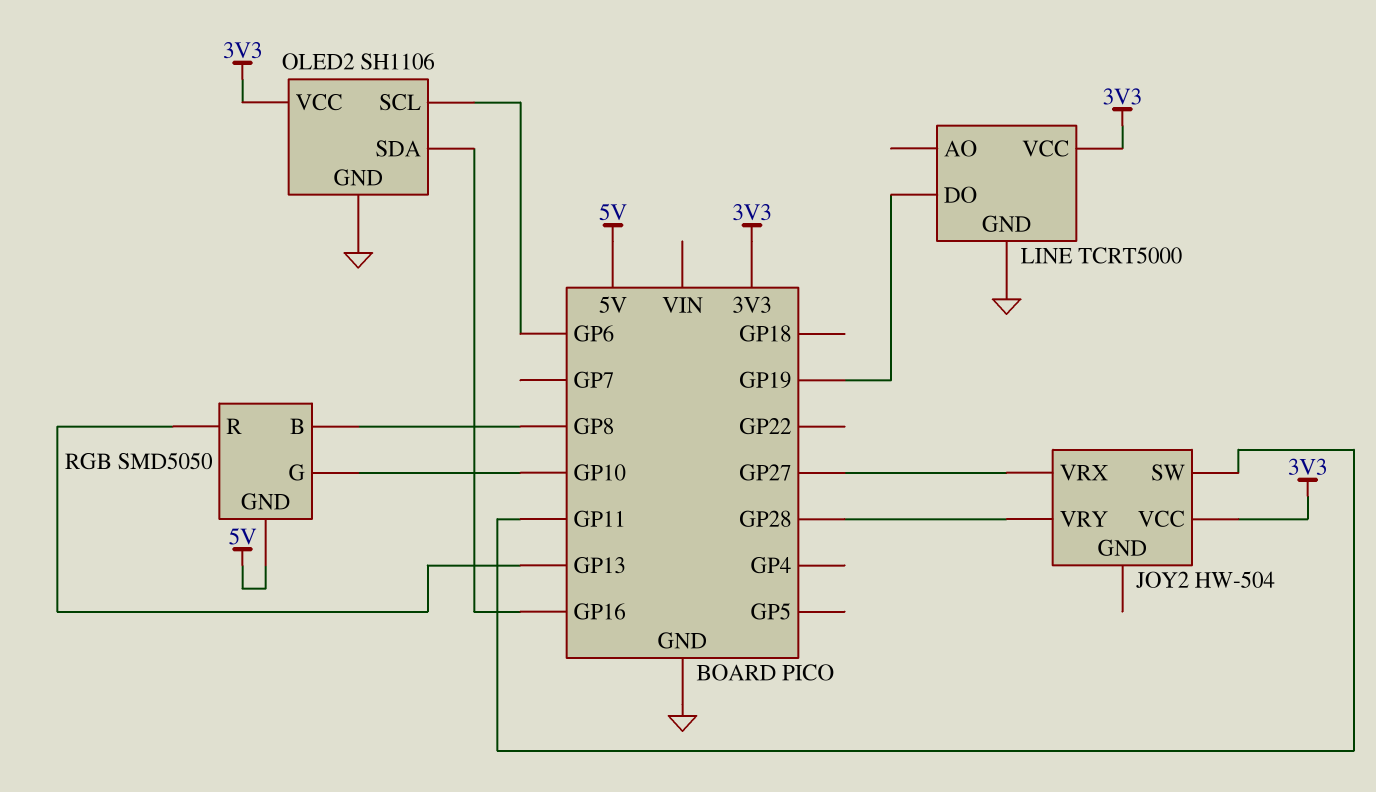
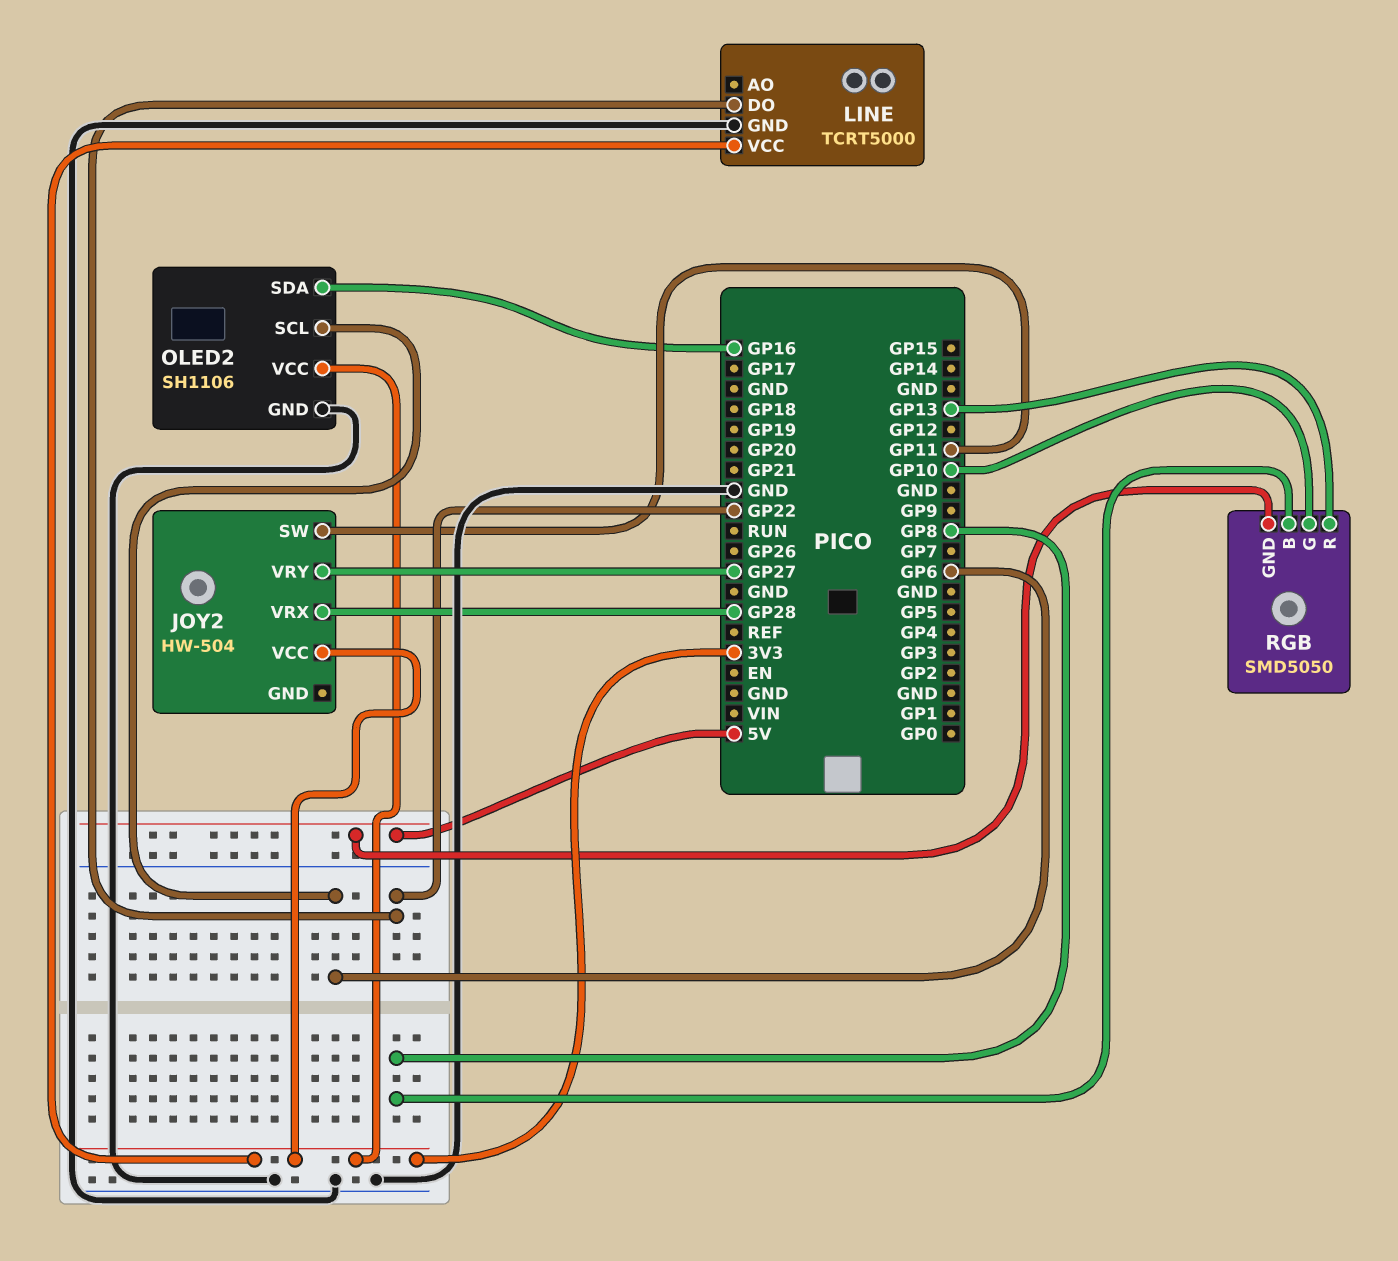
JOY2 pin VRX: GP27 -> GP28
JOY2 pin VRY: GP28 -> GP27
LINE pin DO: GP19 -> GP22

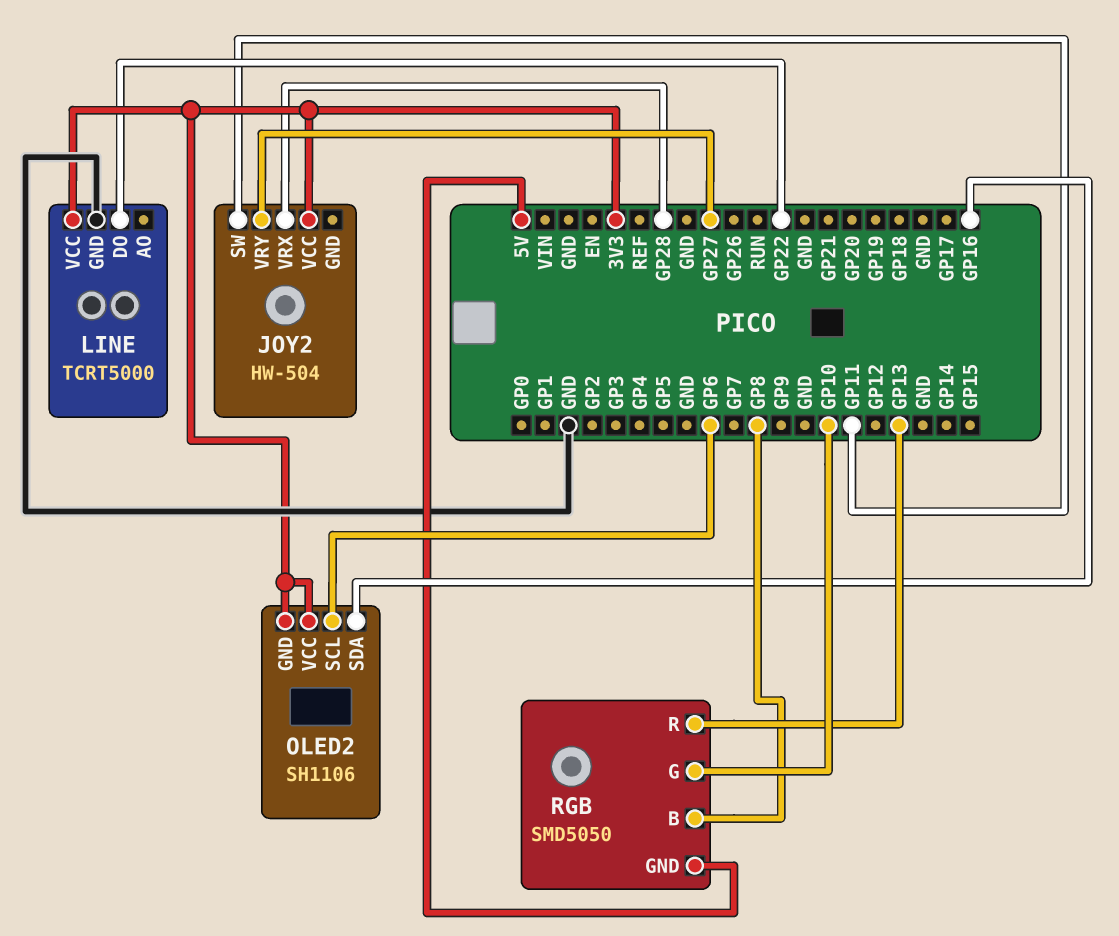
OLED2 pin GND: GND -> 3V3

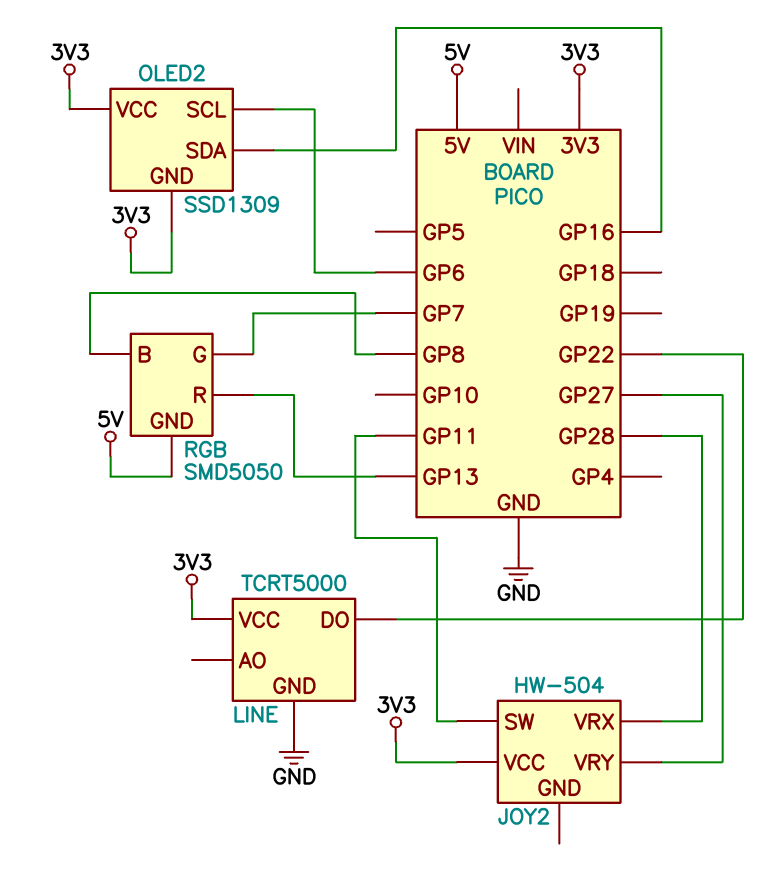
OLED2: SH1106 -> SSD1309
RGB pin G: GP10 -> GP7

